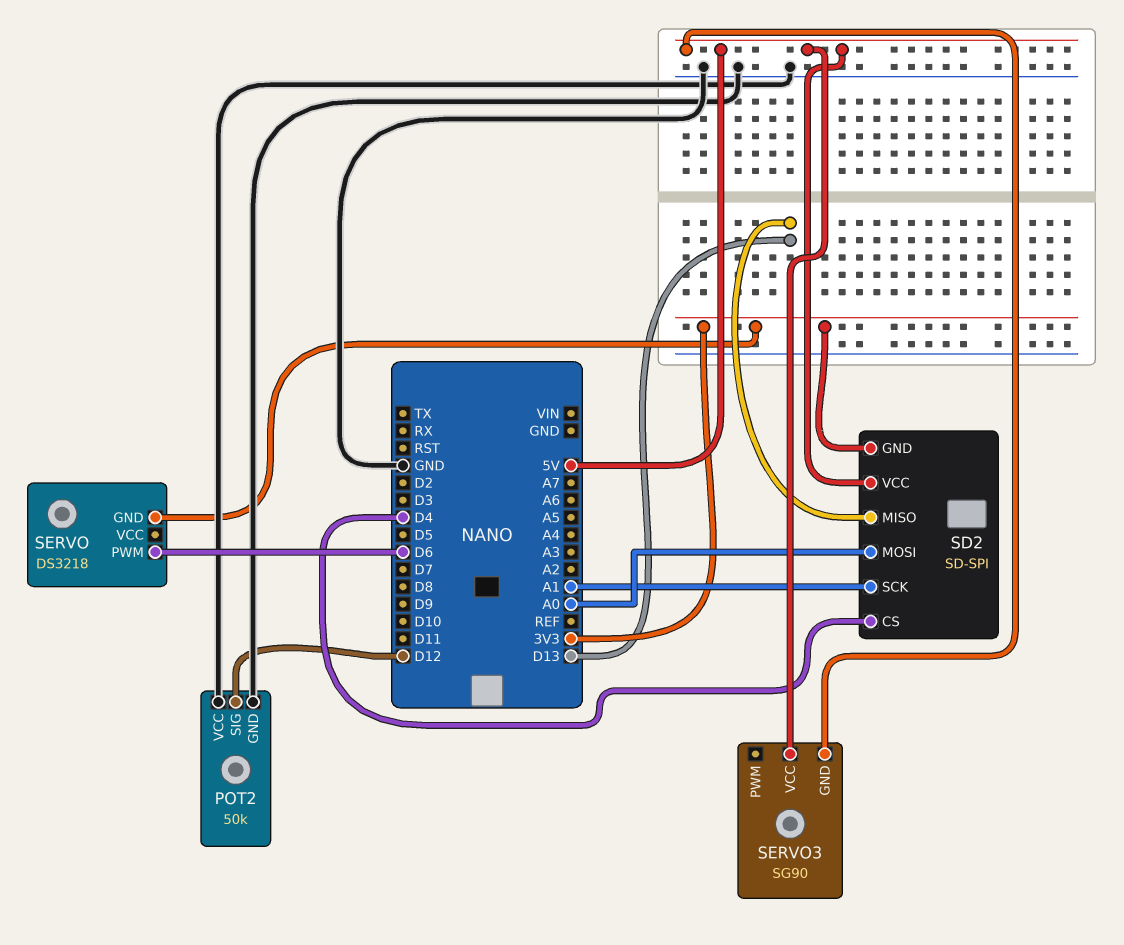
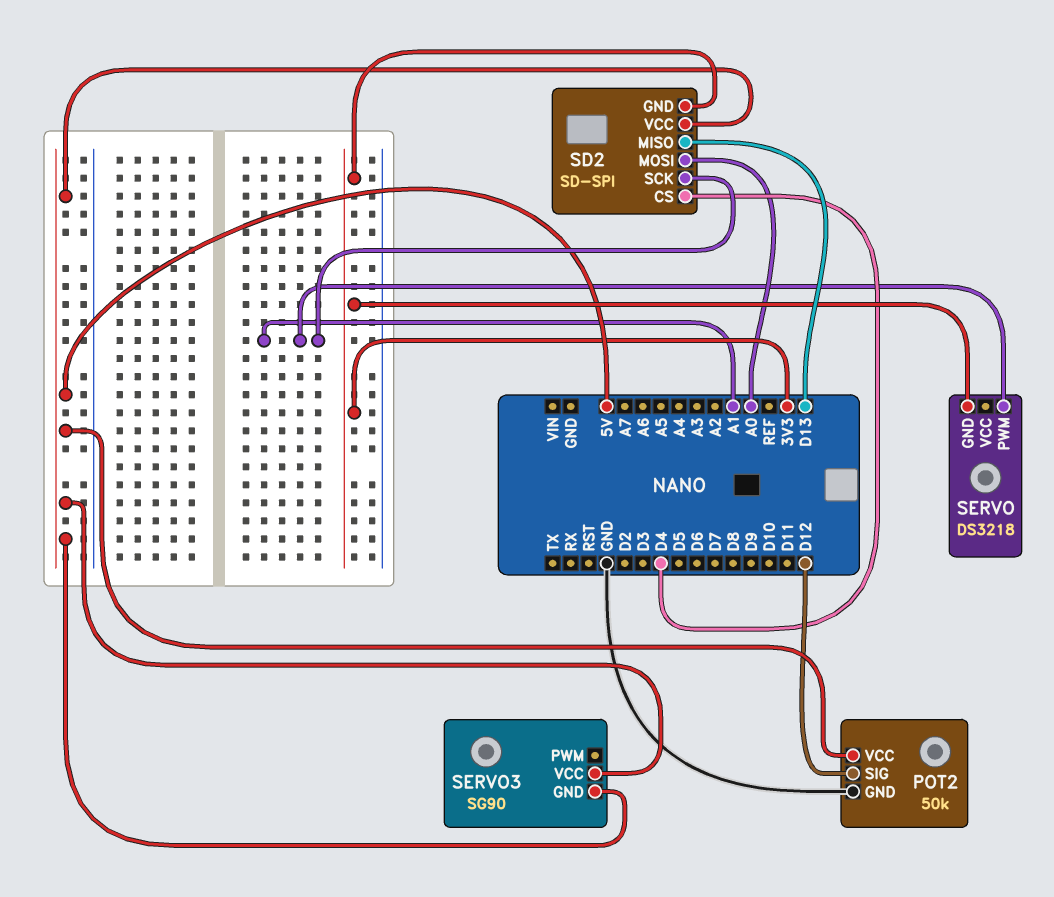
POT2 pin VCC: GND -> 5V
SERVO pin PWM: D6 -> A1

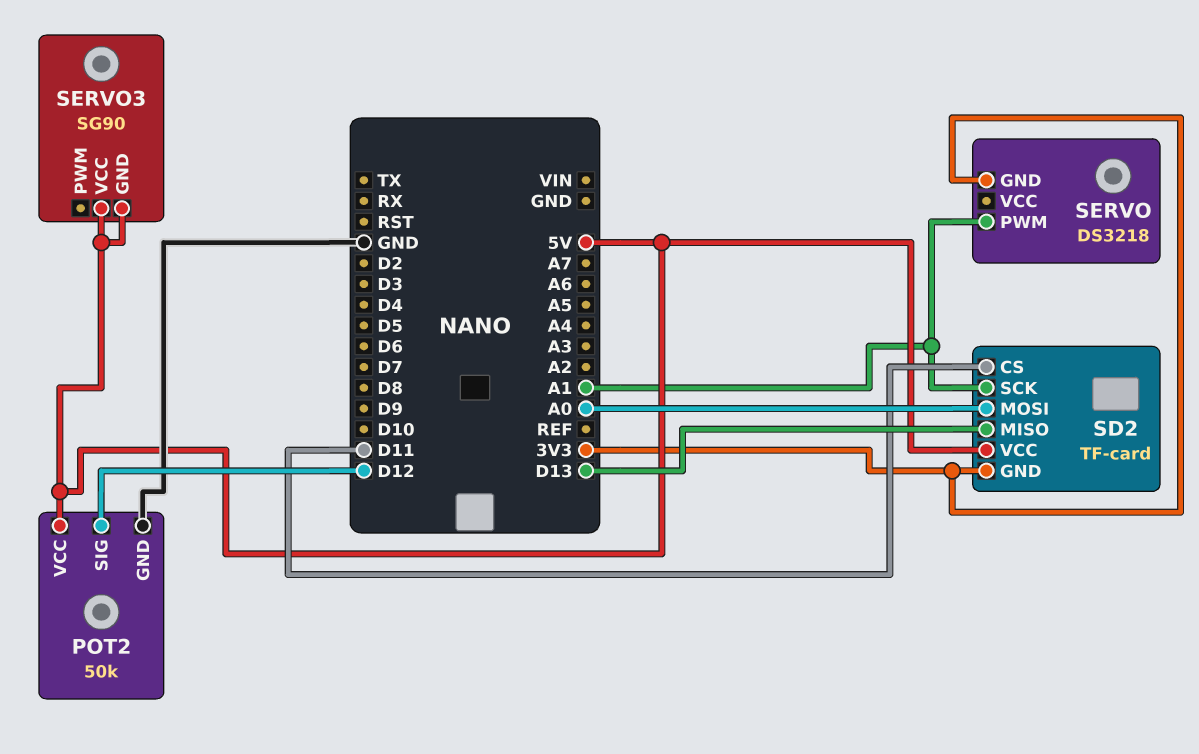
SD2: SD-SPI -> TF-card
SD2 pin CS: D4 -> D11

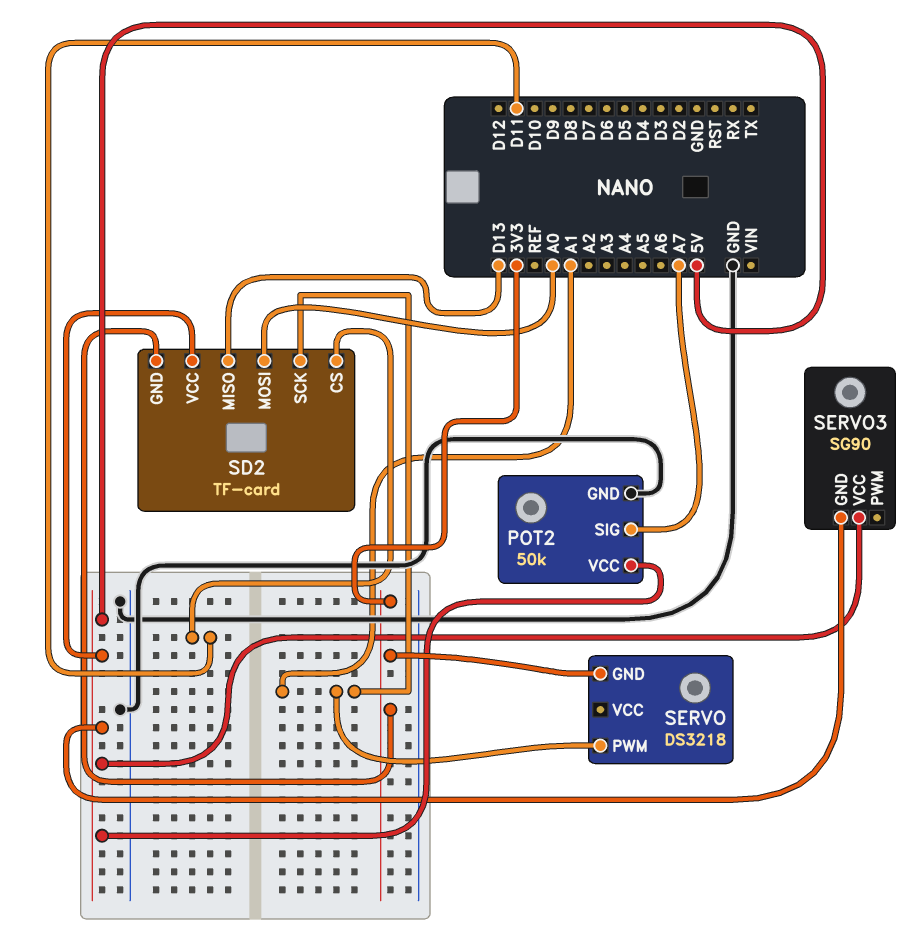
POT2 pin SIG: D12 -> A7

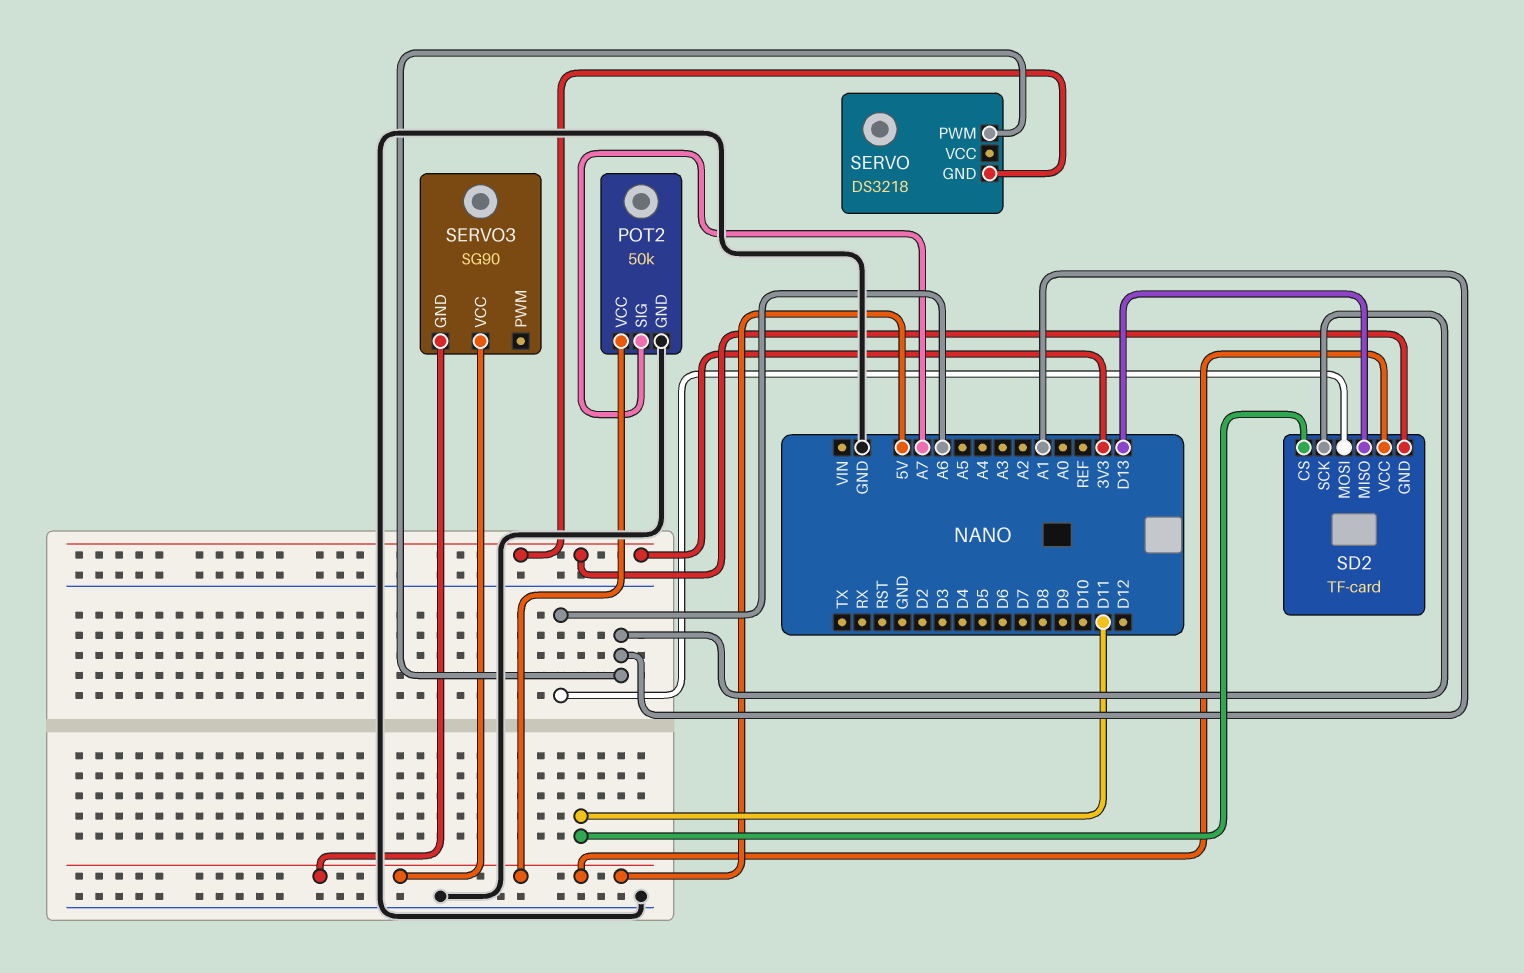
SD2 pin MOSI: A0 -> A6

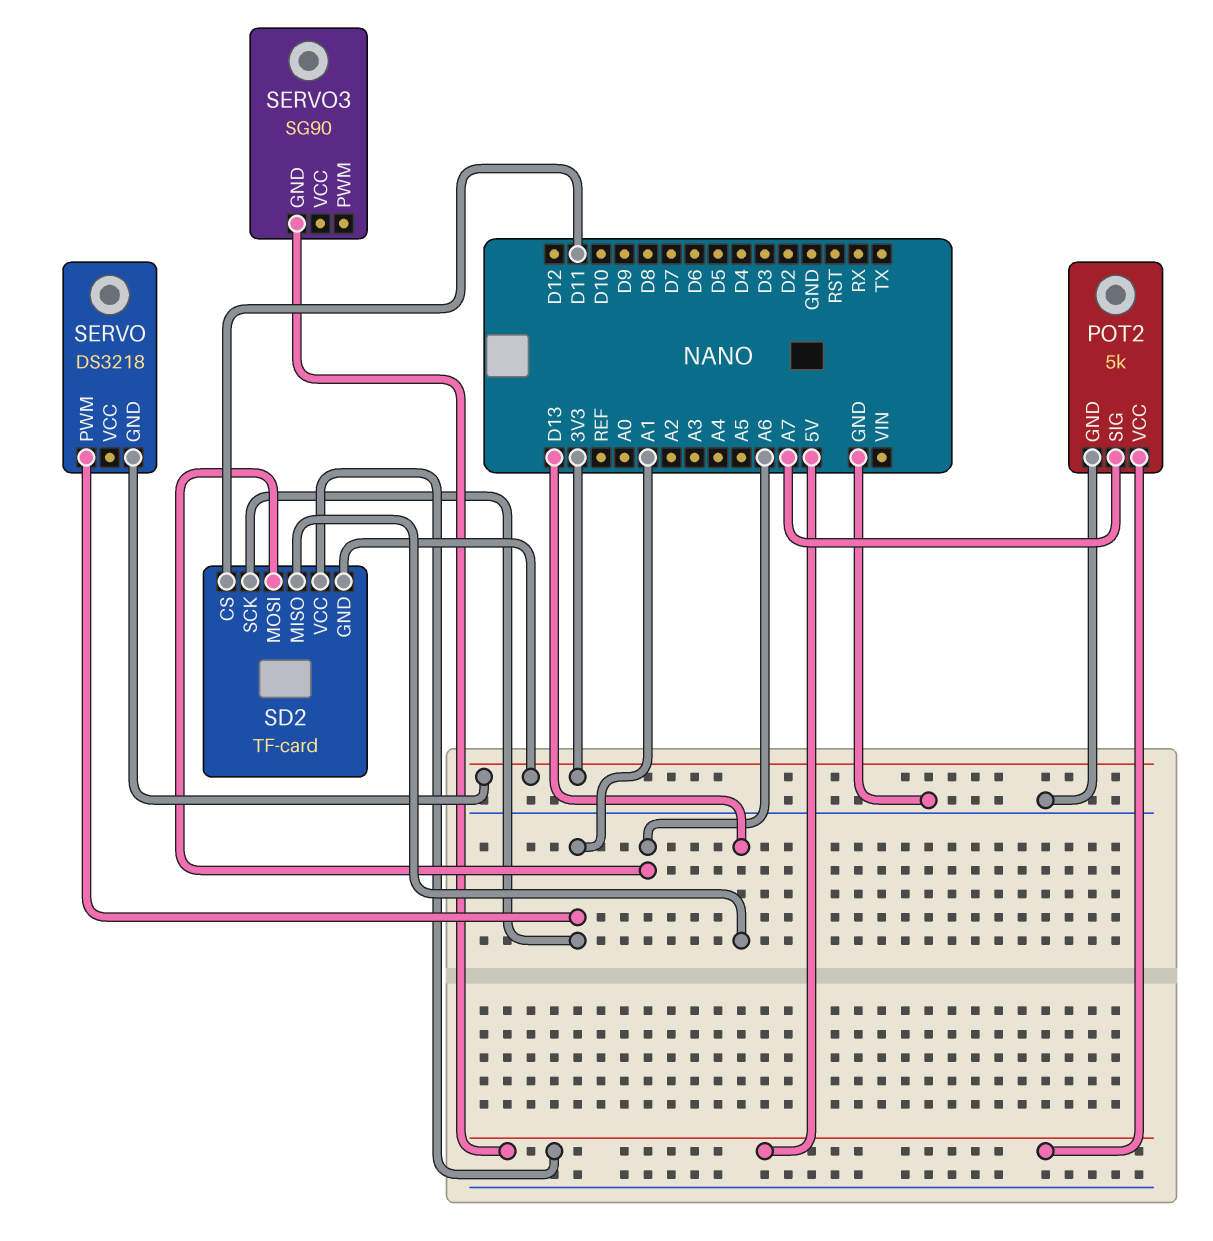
POT2: 50k -> 5k
SERVO3 pin VCC: 5V -> none

